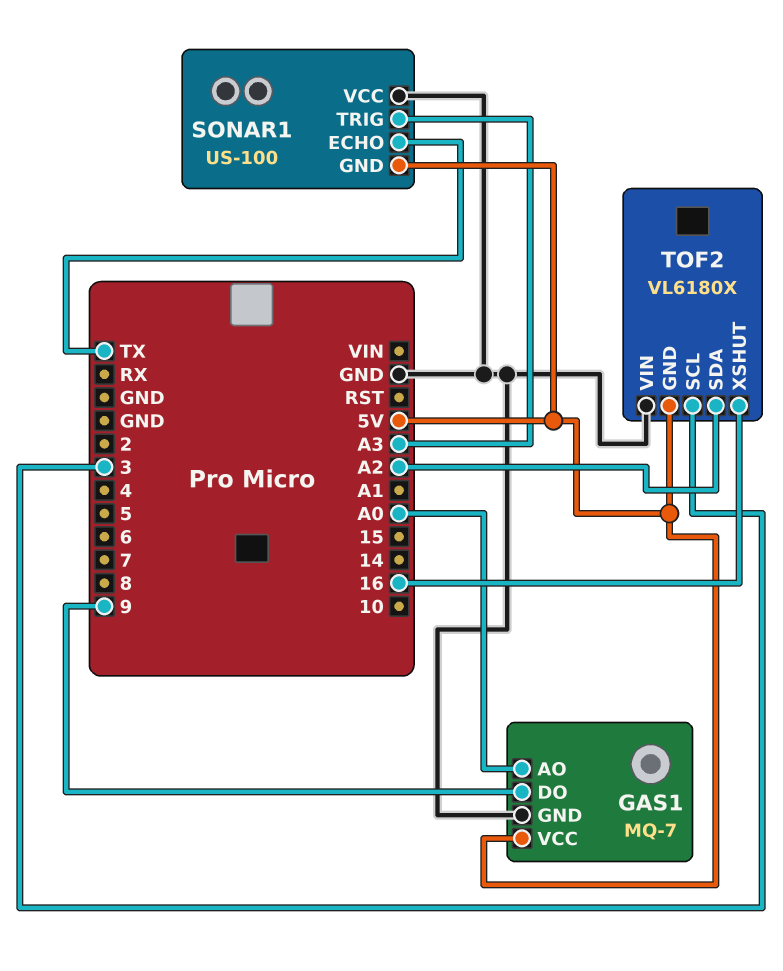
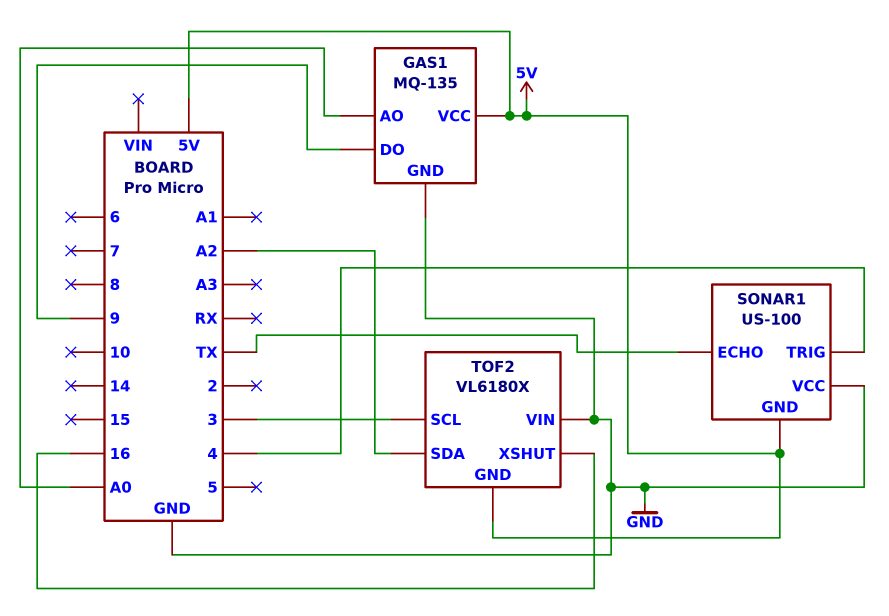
GAS1: MQ-7 -> MQ-135
SONAR1 pin TRIG: A3 -> 4

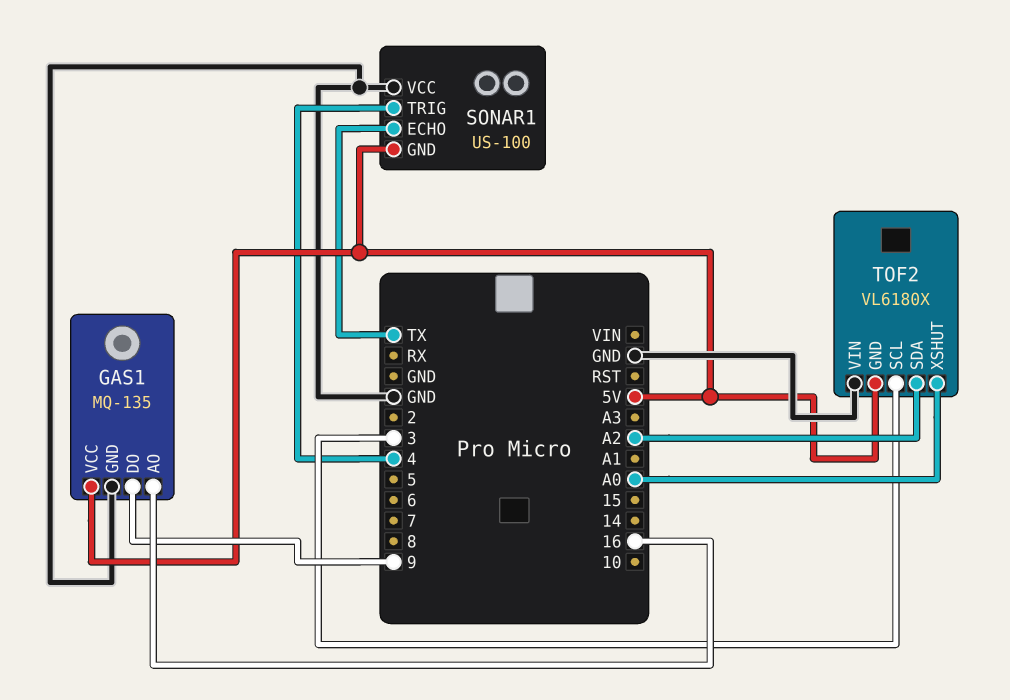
GAS1 pin AO: A0 -> 16
TOF2 pin XSHUT: 16 -> A0

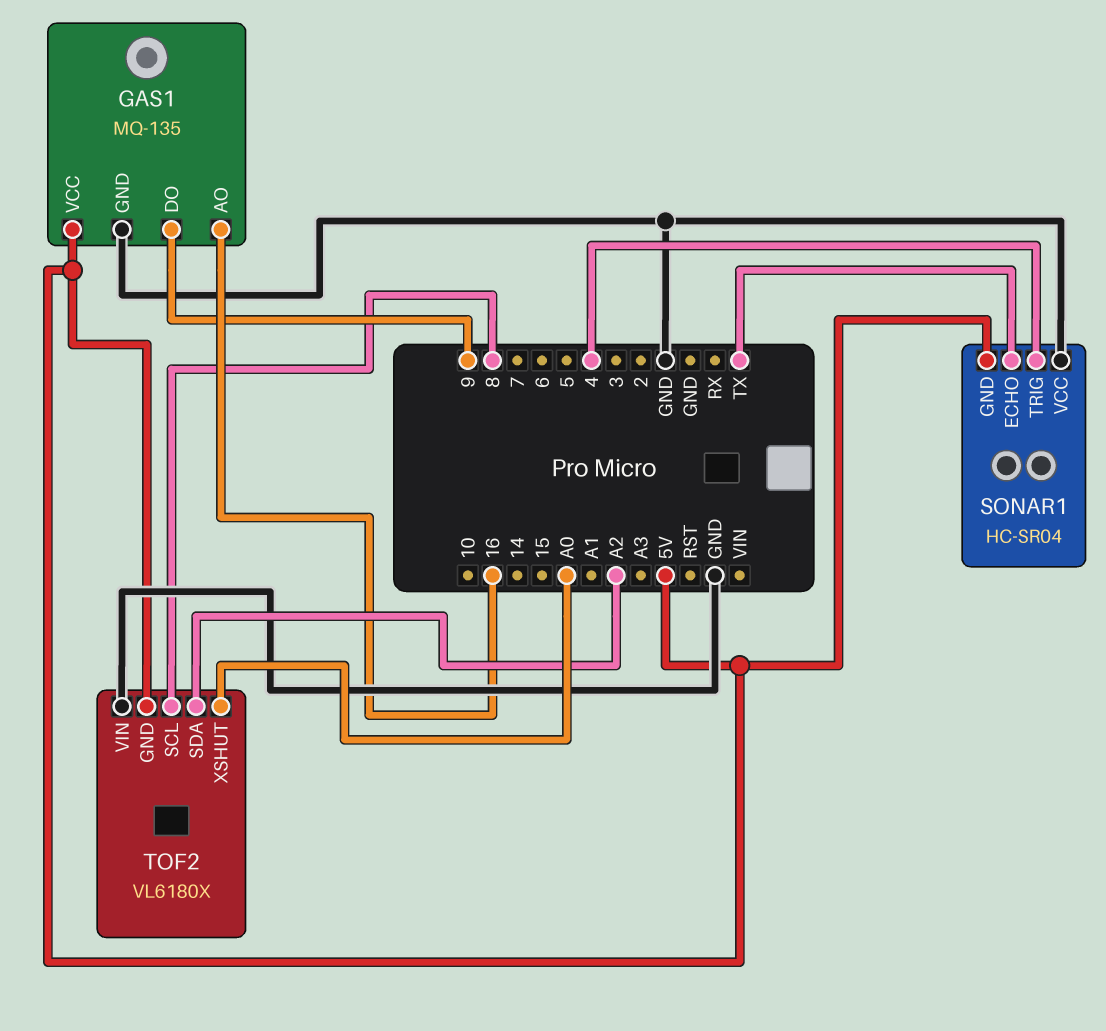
SONAR1: US-100 -> HC-SR04
TOF2 pin SCL: 3 -> 8

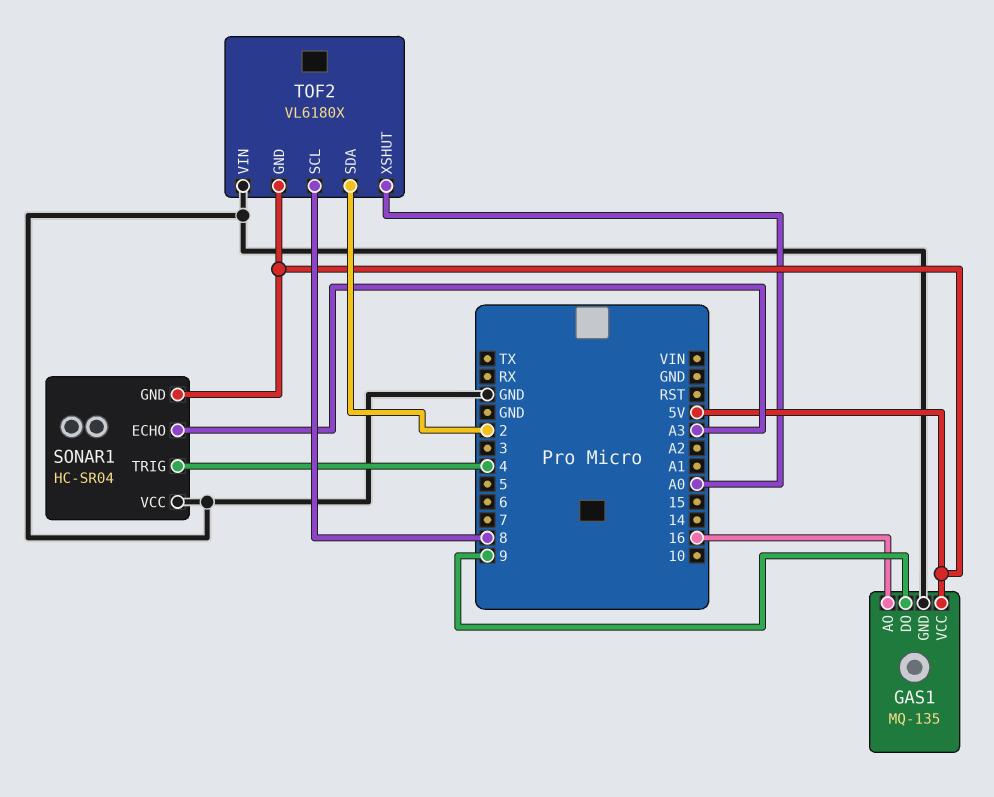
SONAR1 pin ECHO: TX -> A3
TOF2 pin SDA: A2 -> 2

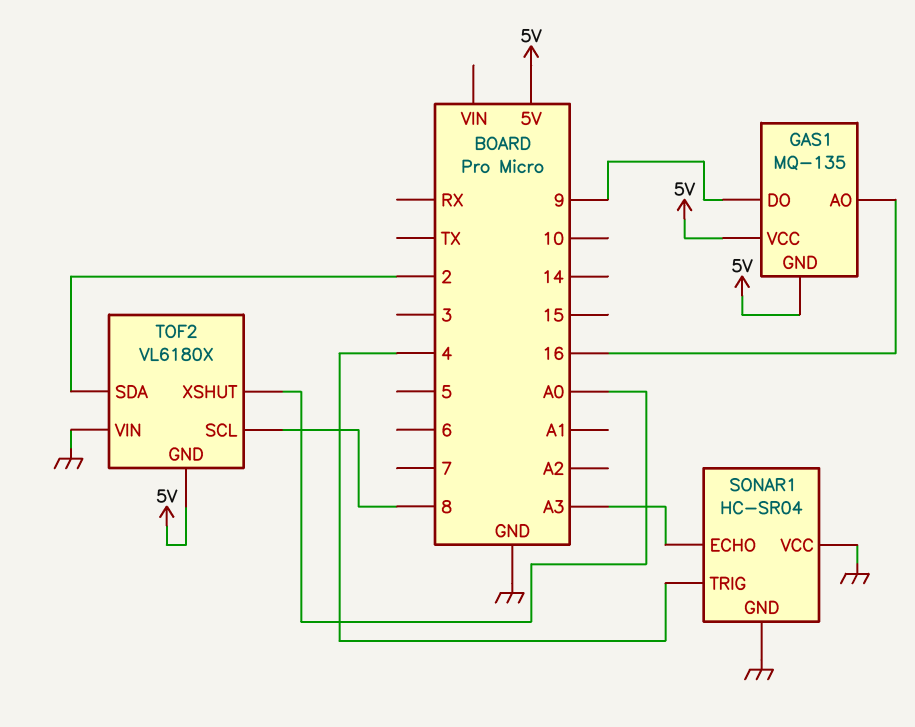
GAS1 pin GND: GND -> 5V
SONAR1 pin GND: 5V -> GND

